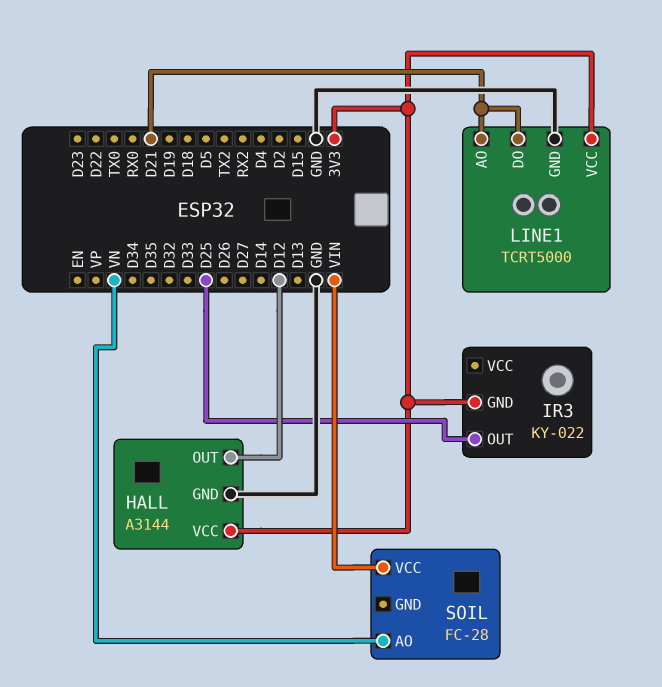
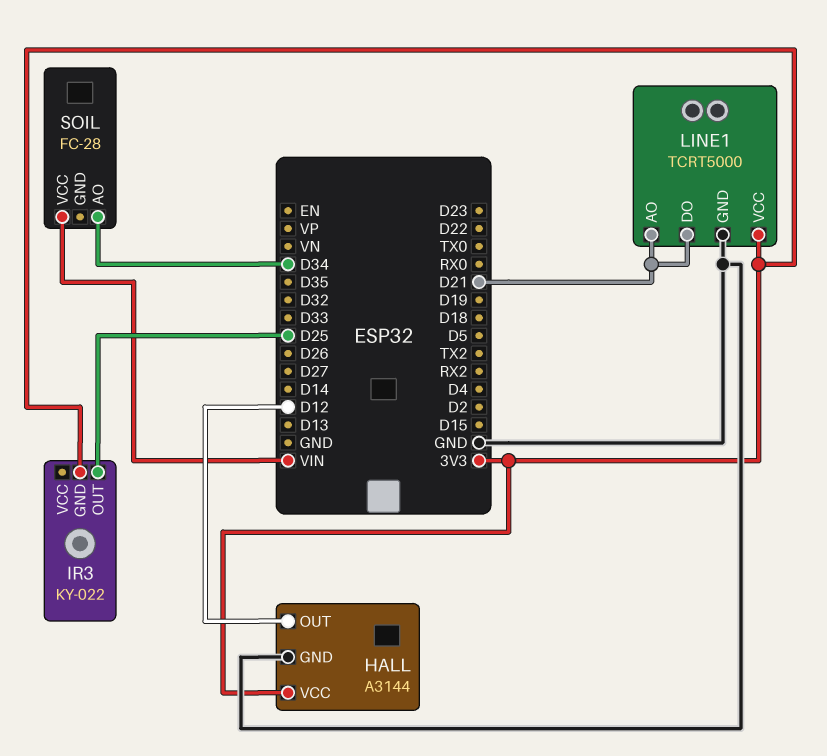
SOIL pin AO: VN -> D34

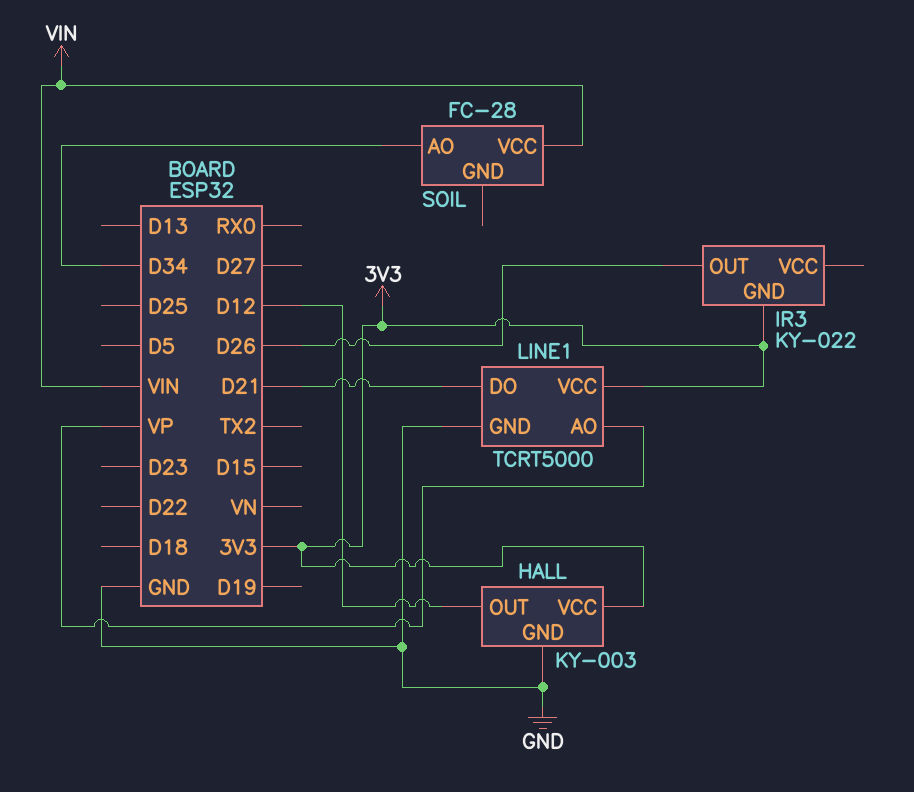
HALL: A3144 -> KY-003
IR3 pin OUT: D25 -> D26
LINE1 pin AO: D21 -> VP

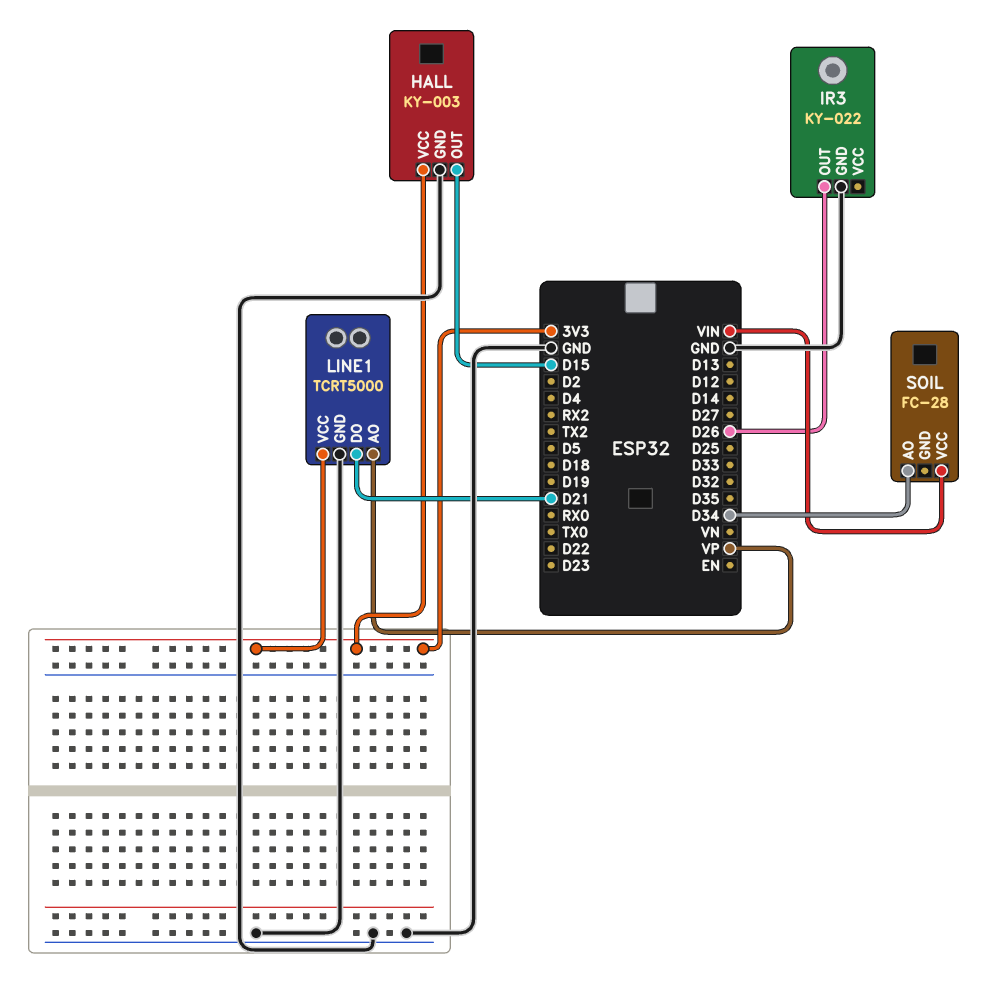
HALL pin OUT: D12 -> D15
IR3 pin GND: 3V3 -> GND

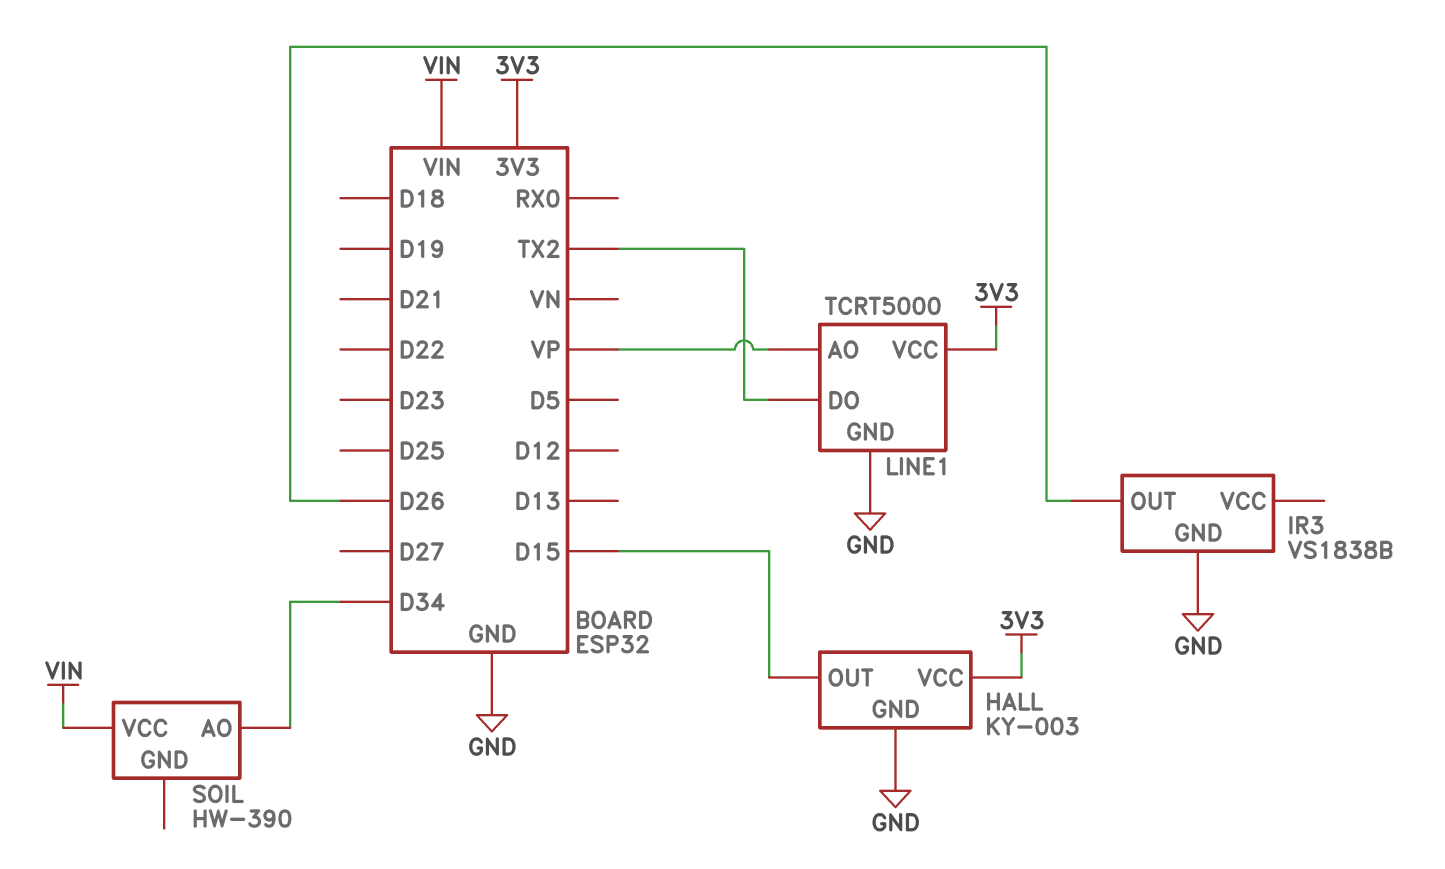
IR3: KY-022 -> VS1838B
LINE1 pin DO: D21 -> TX2
SOIL: FC-28 -> HW-390

